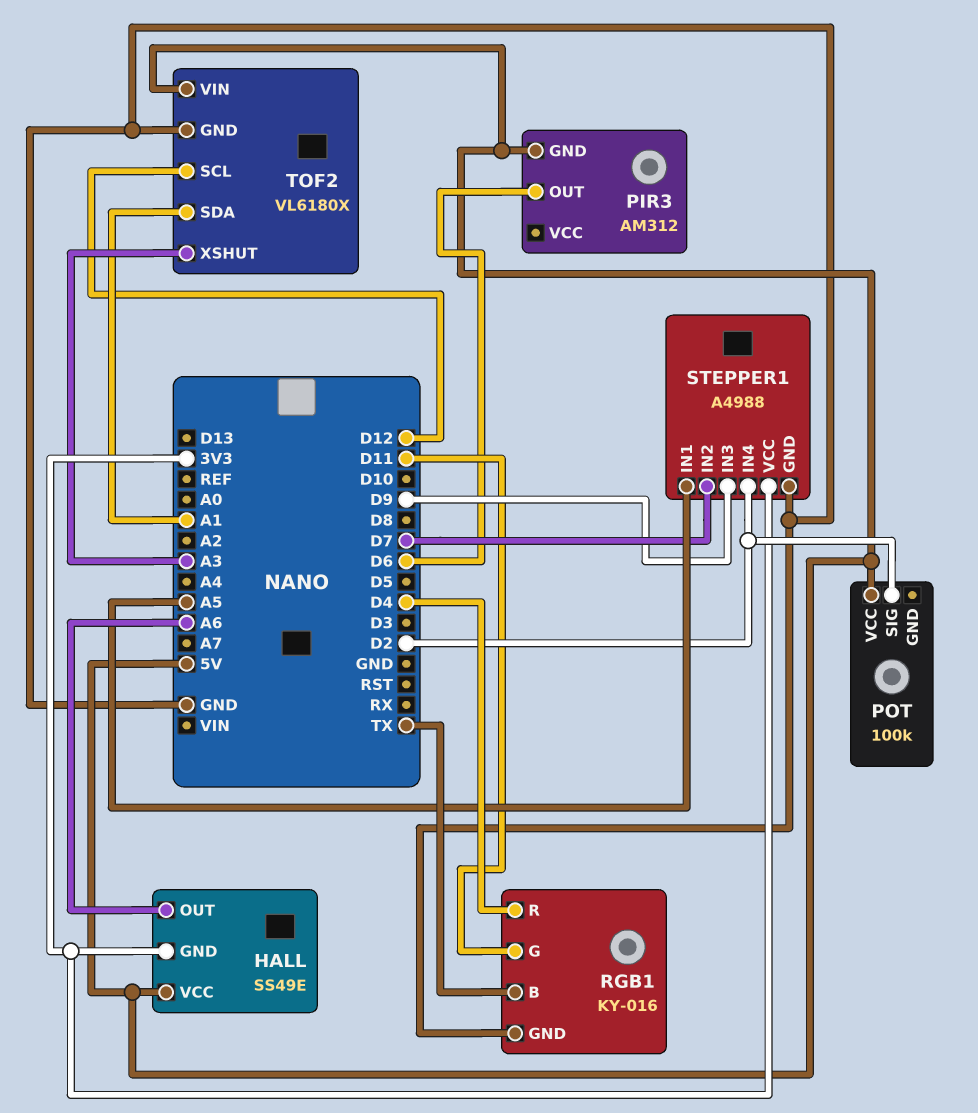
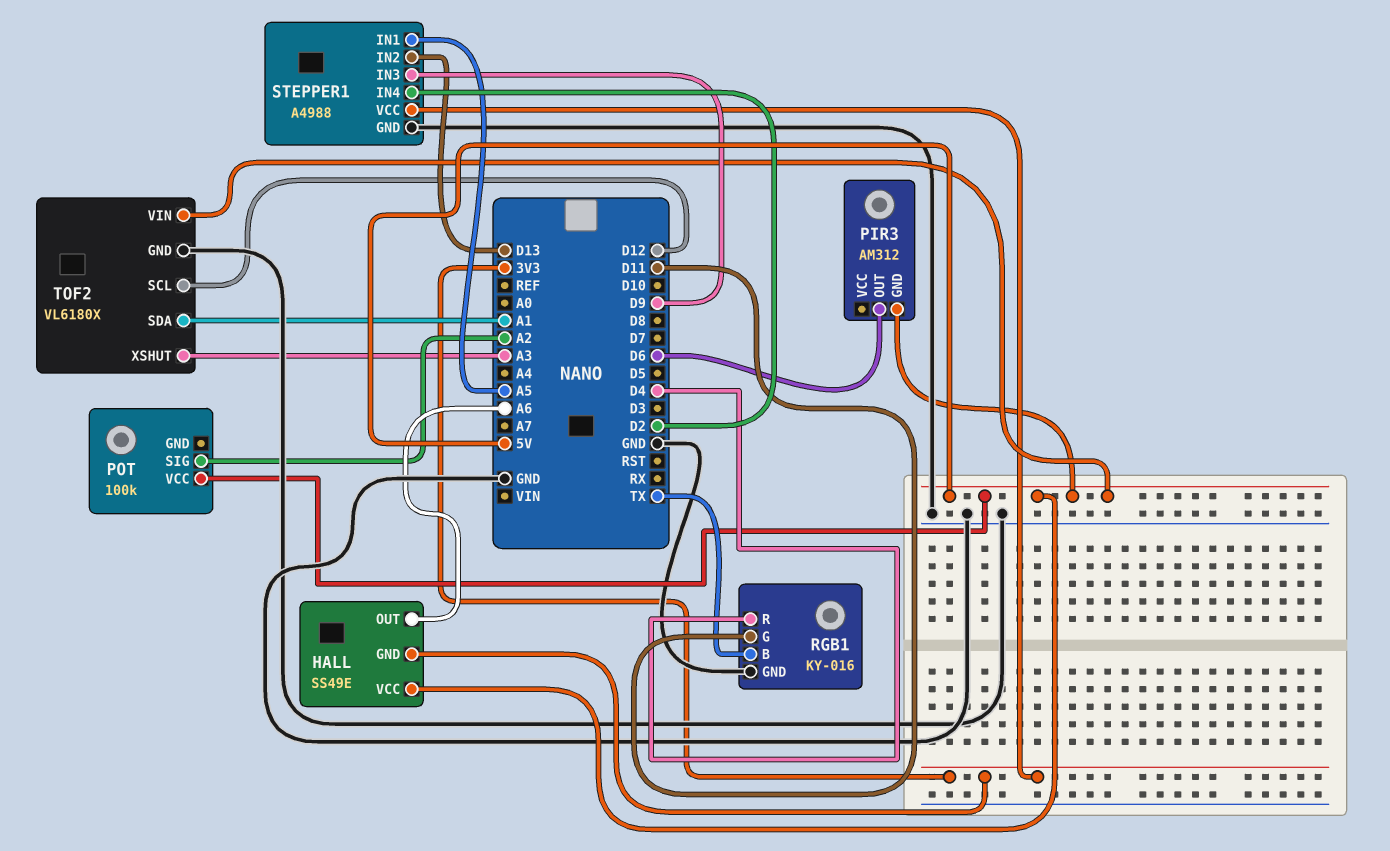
POT pin SIG: D2 -> A2
STEPPER1 pin IN2: D7 -> D13

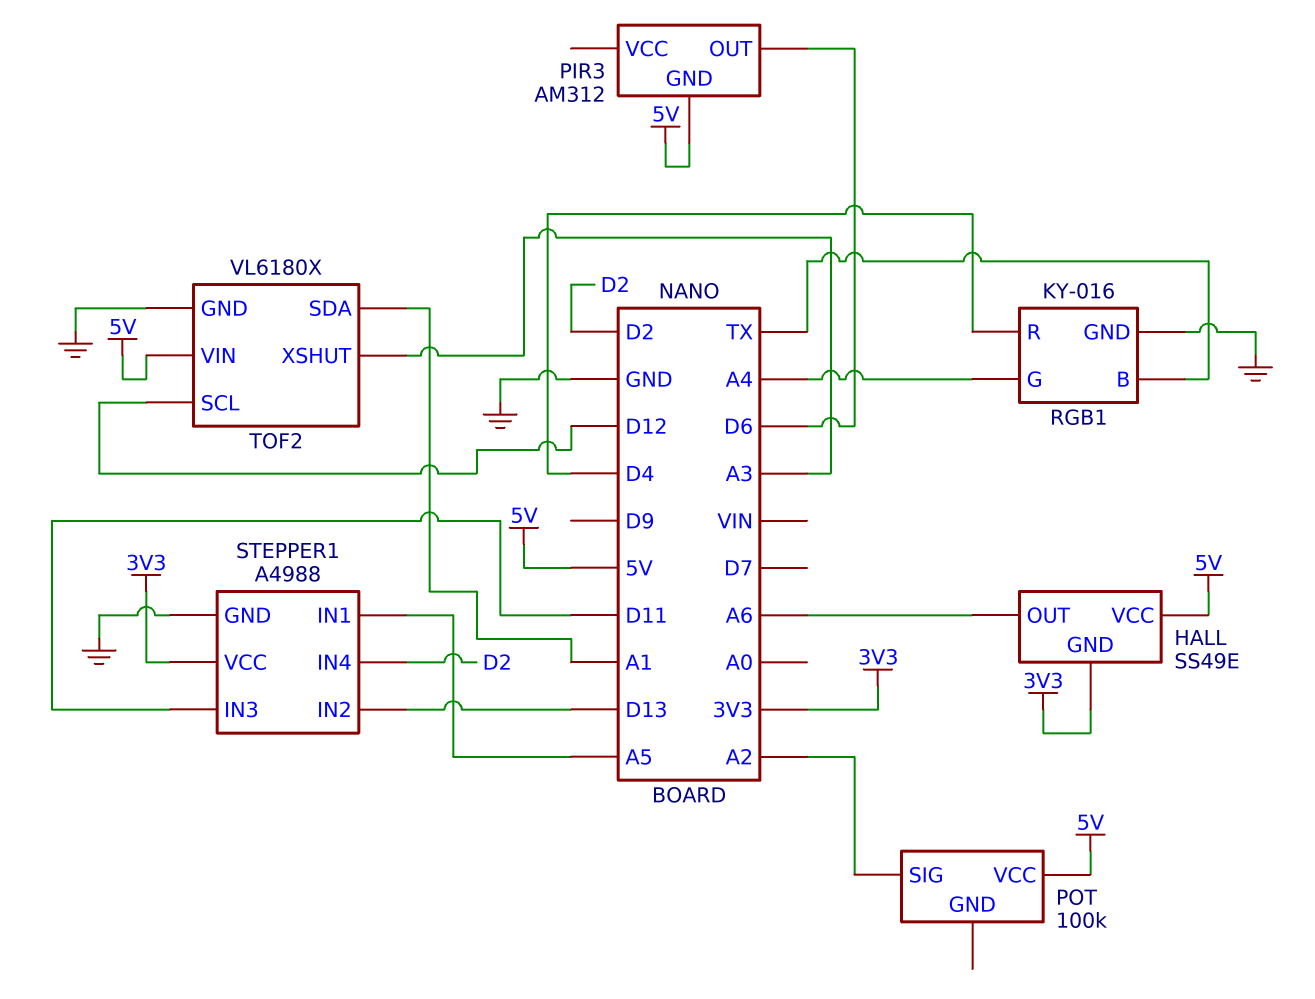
RGB1 pin G: D11 -> A4
STEPPER1 pin IN3: D9 -> D11

